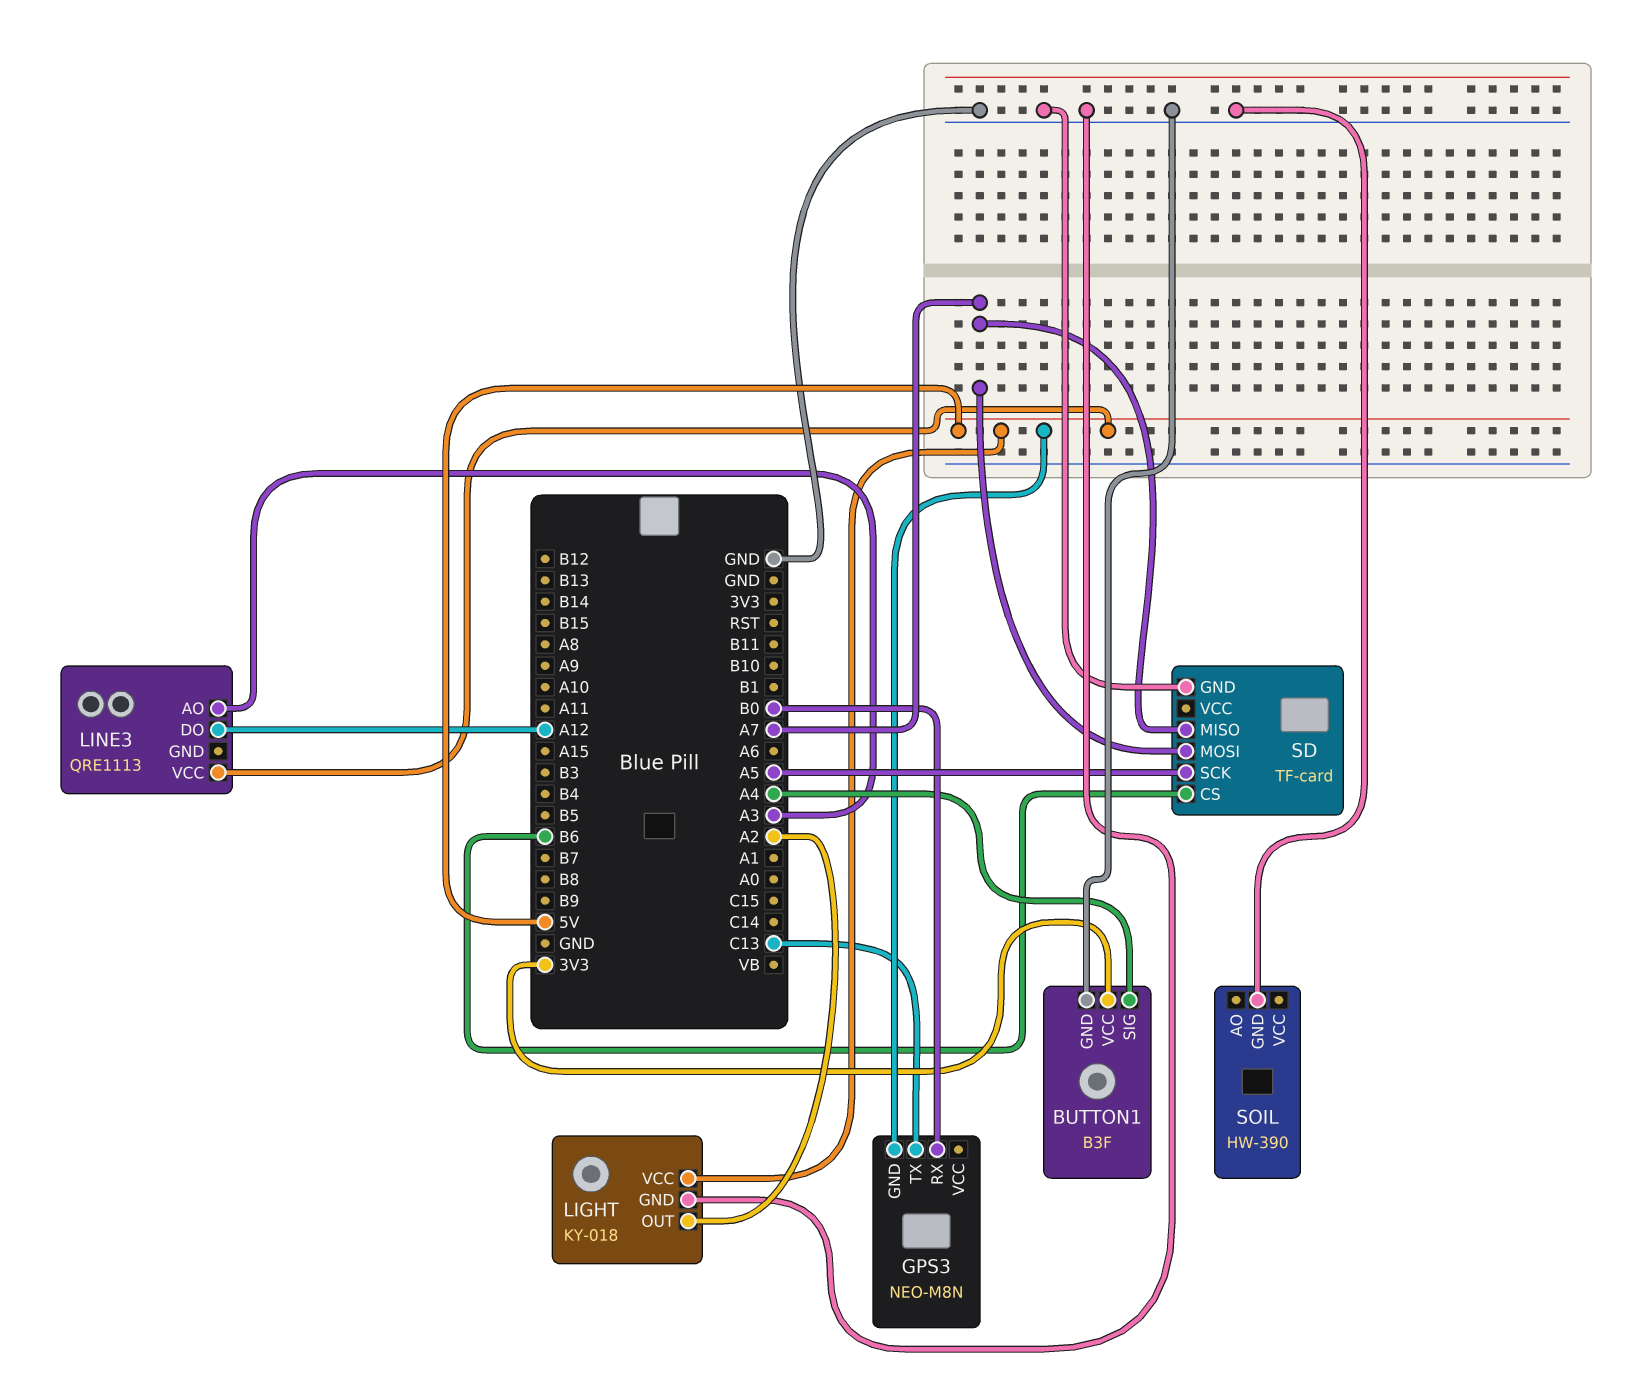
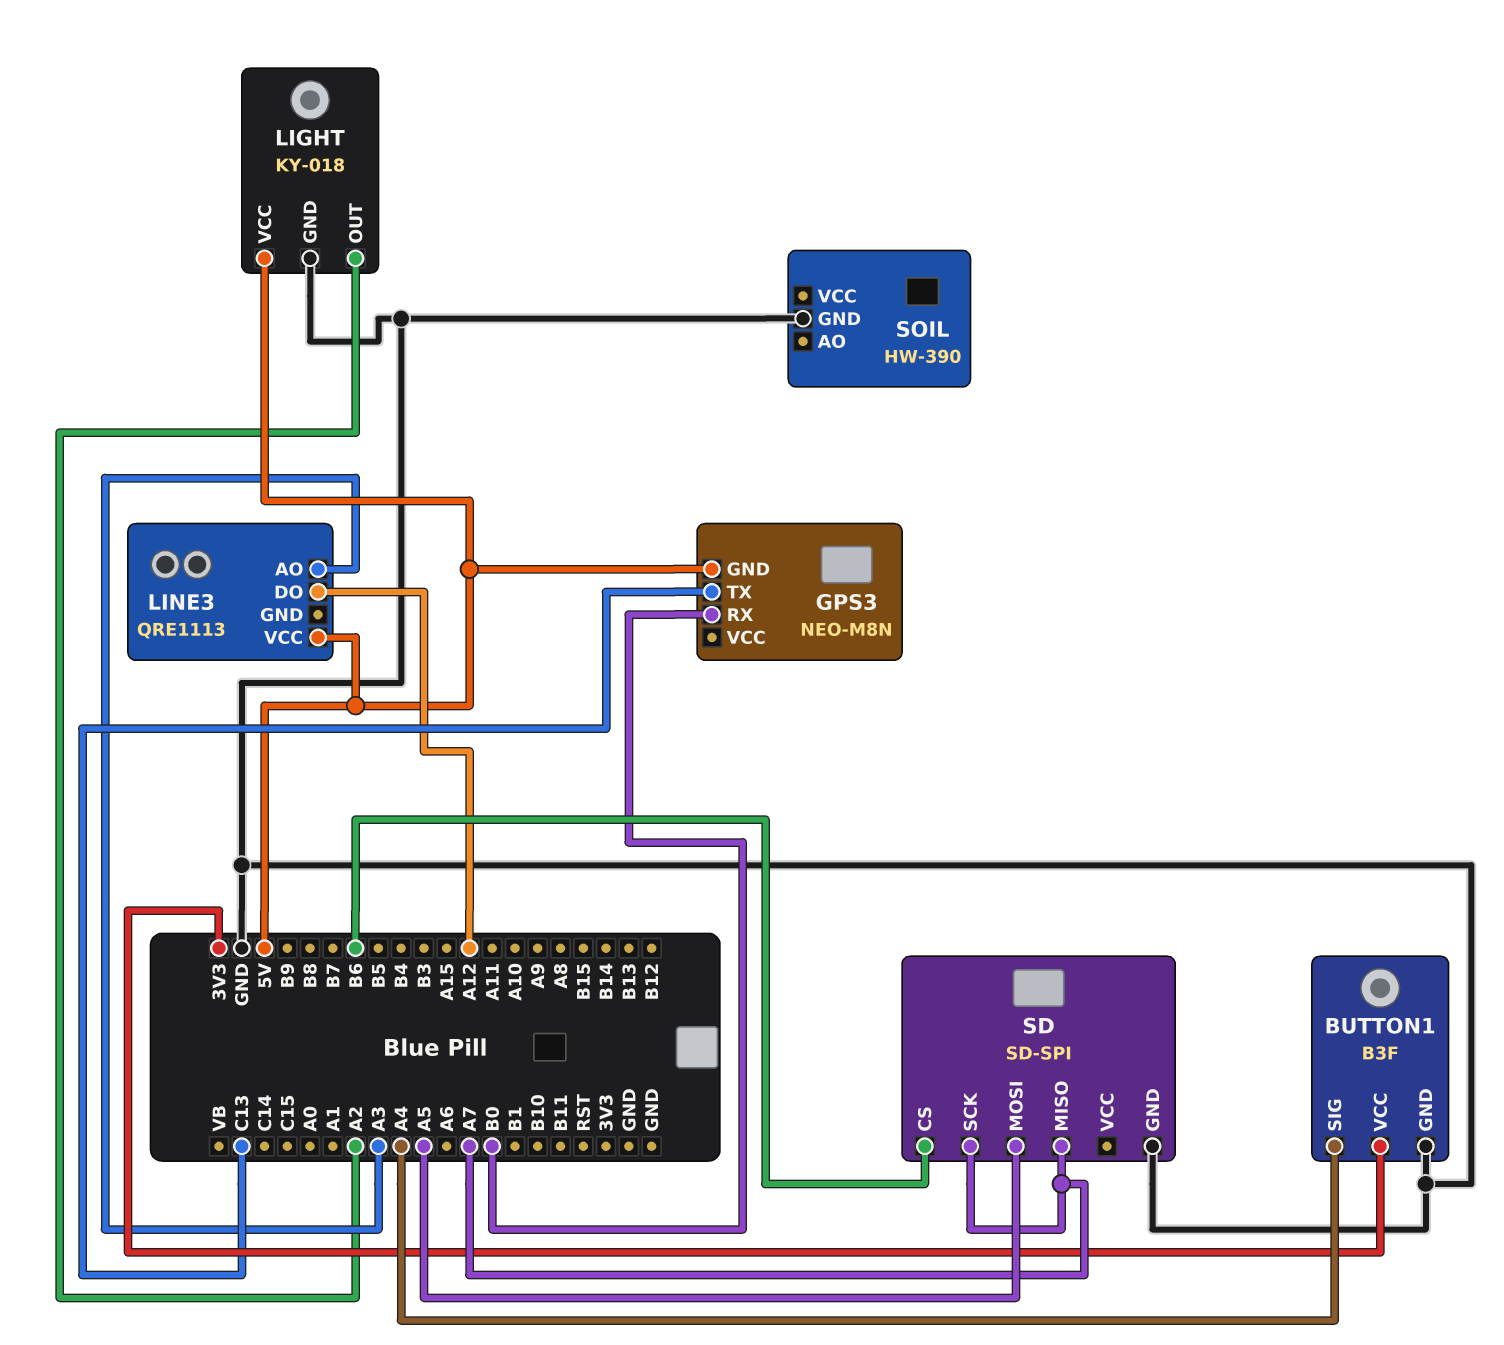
SD: TF-card -> SD-SPI
SD pin MOSI: A7 -> A5
SD pin SCK: A5 -> A7

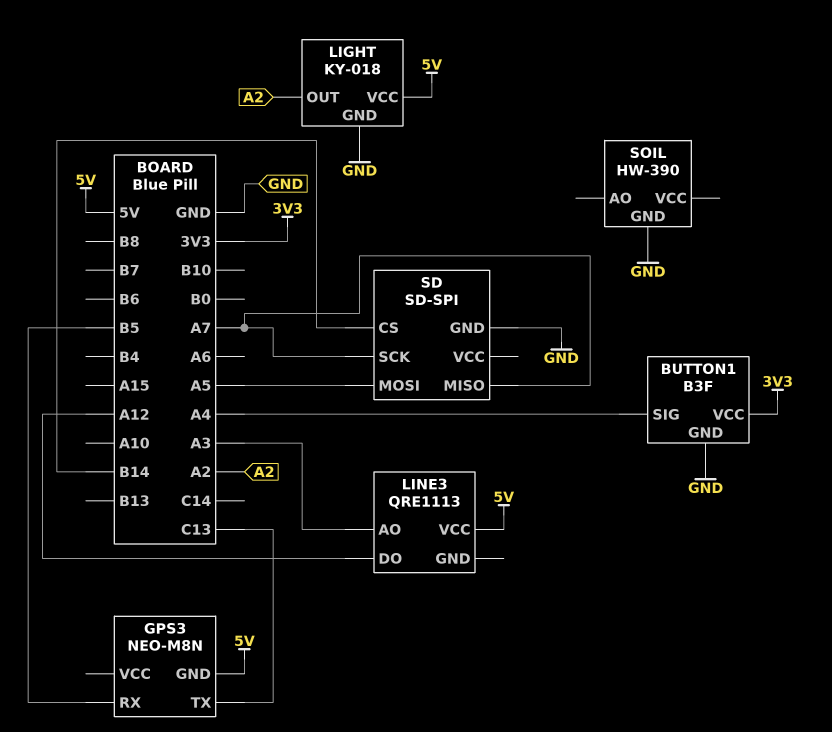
GPS3 pin RX: B0 -> B5
SD pin CS: B6 -> B14

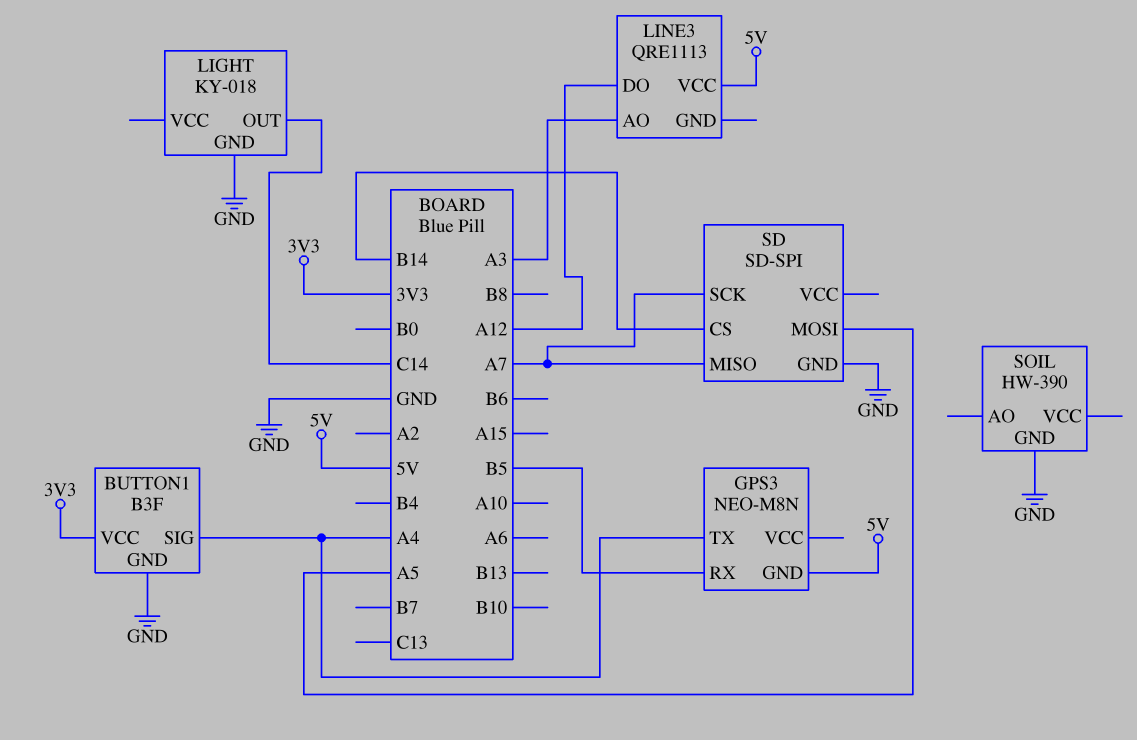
GPS3 pin TX: C13 -> A4
LIGHT pin OUT: A2 -> C14
LIGHT pin VCC: 5V -> none

